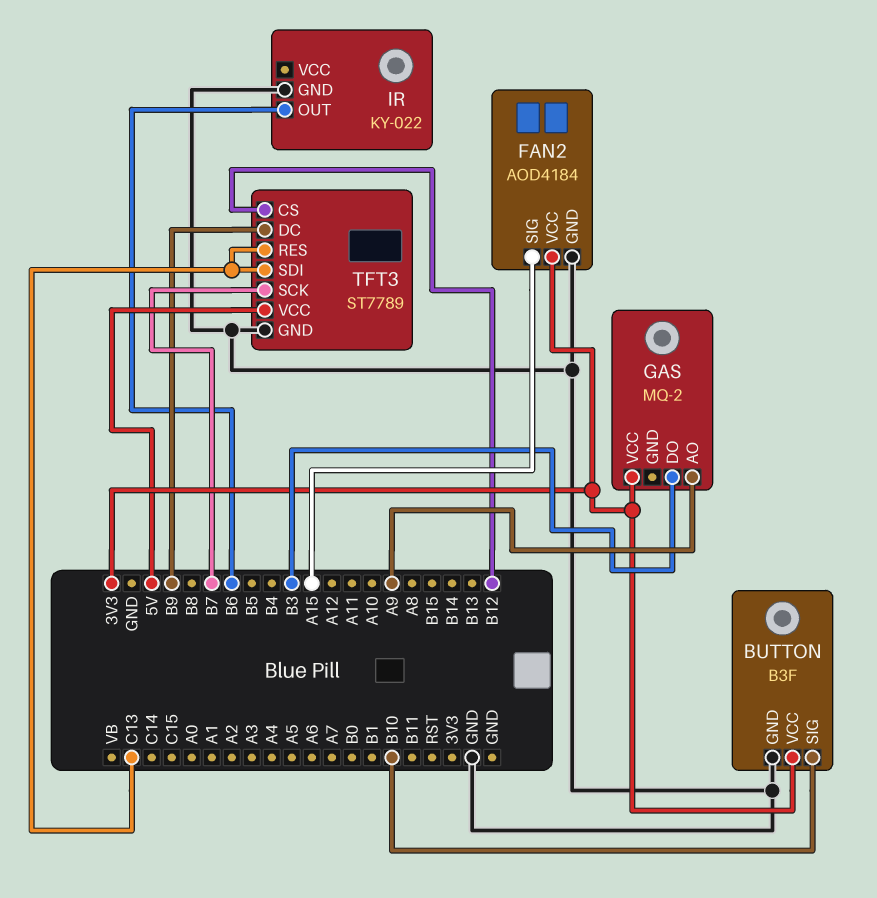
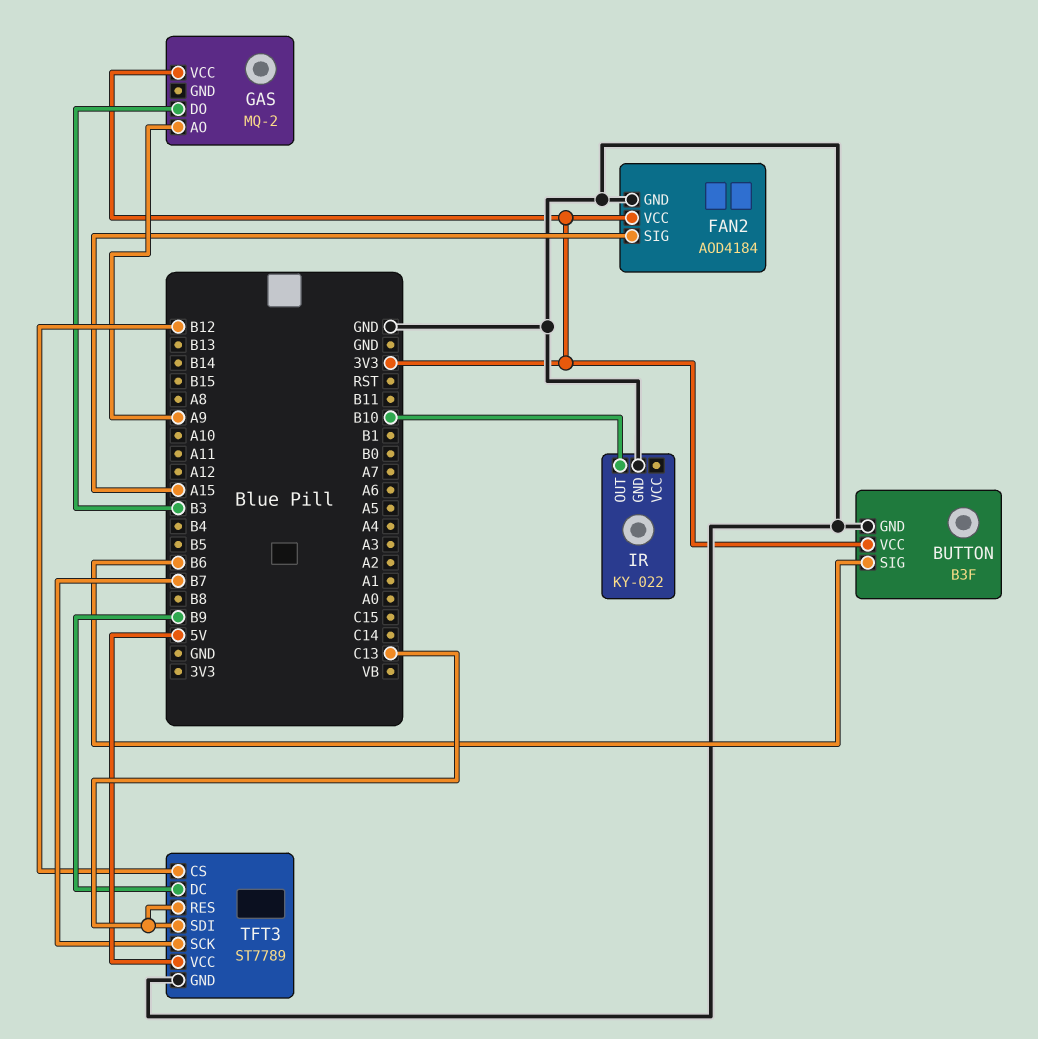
BUTTON pin SIG: B10 -> B6
IR pin OUT: B6 -> B10

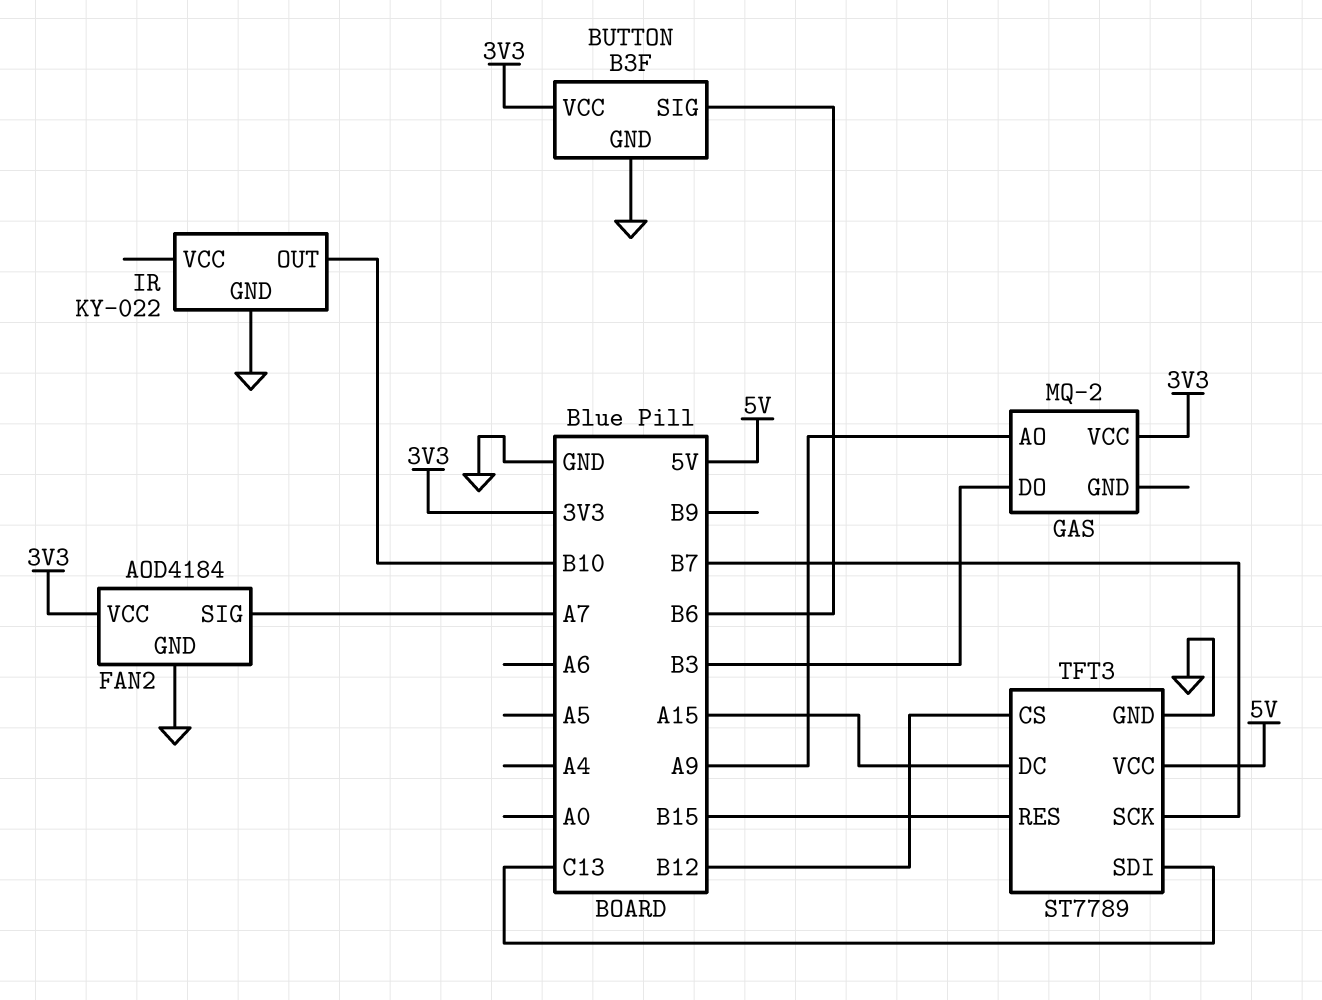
FAN2 pin SIG: A15 -> A7
TFT3 pin DC: B9 -> A15
TFT3 pin RES: C13 -> B15

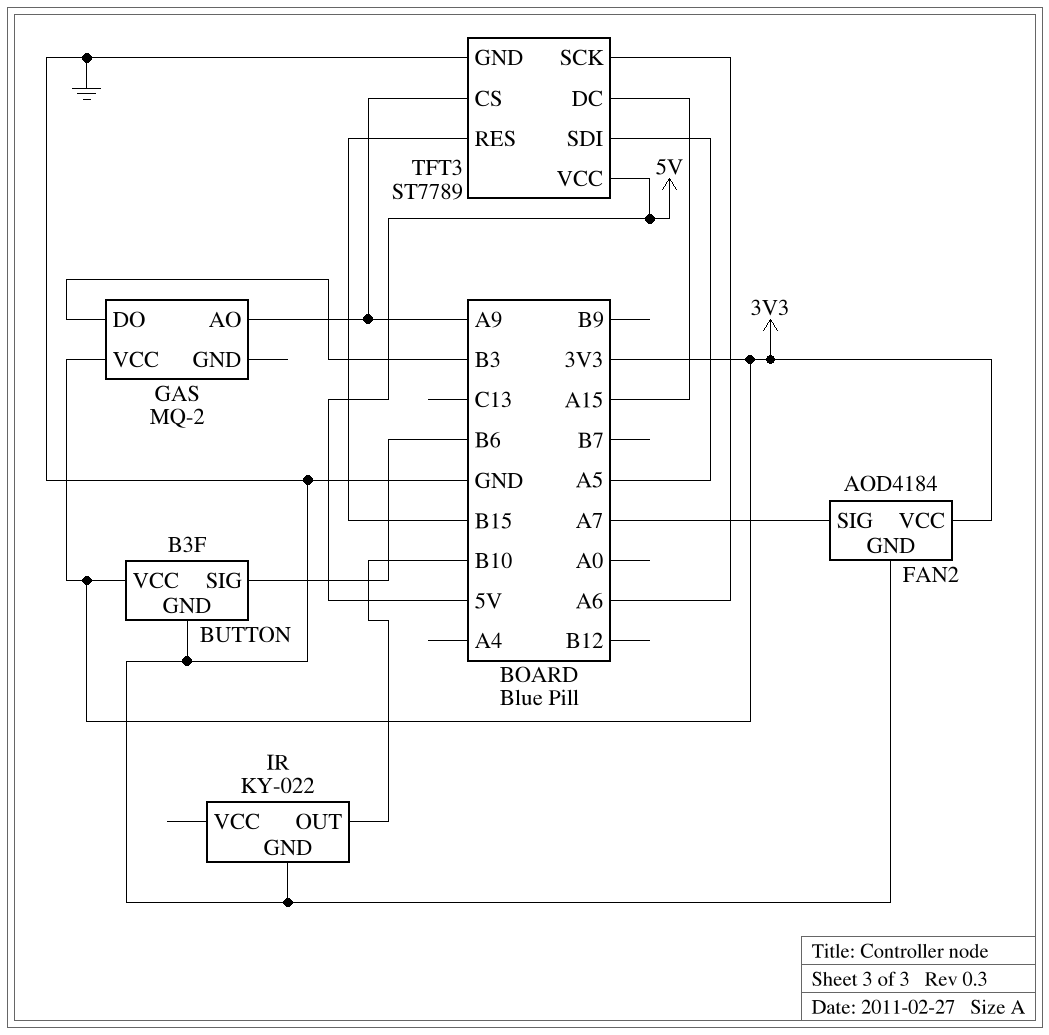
TFT3 pin CS: B12 -> A9
TFT3 pin SCK: B7 -> A6
TFT3 pin SDI: C13 -> A5

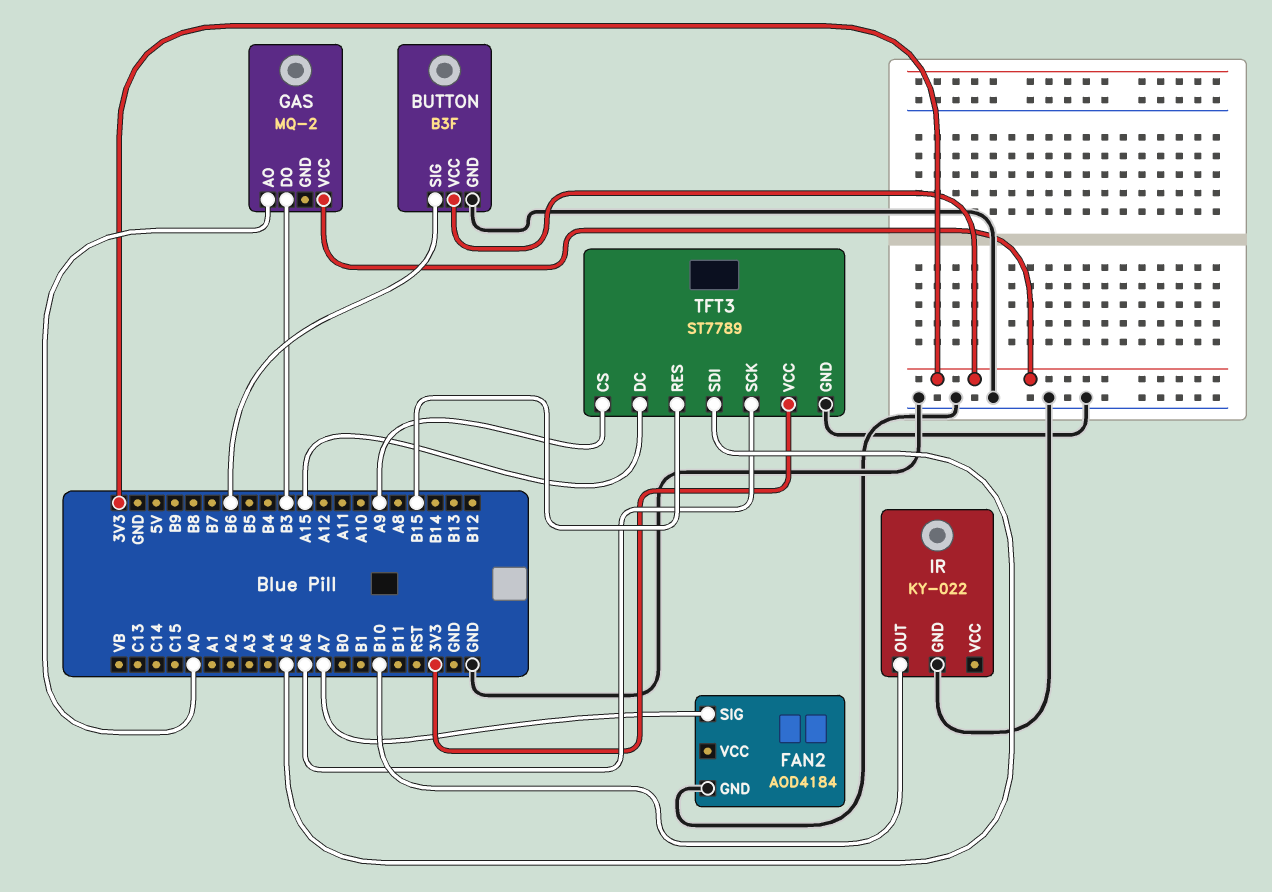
FAN2 pin VCC: 3V3 -> none
GAS pin AO: A9 -> A0
TFT3 pin VCC: 5V -> 3V3

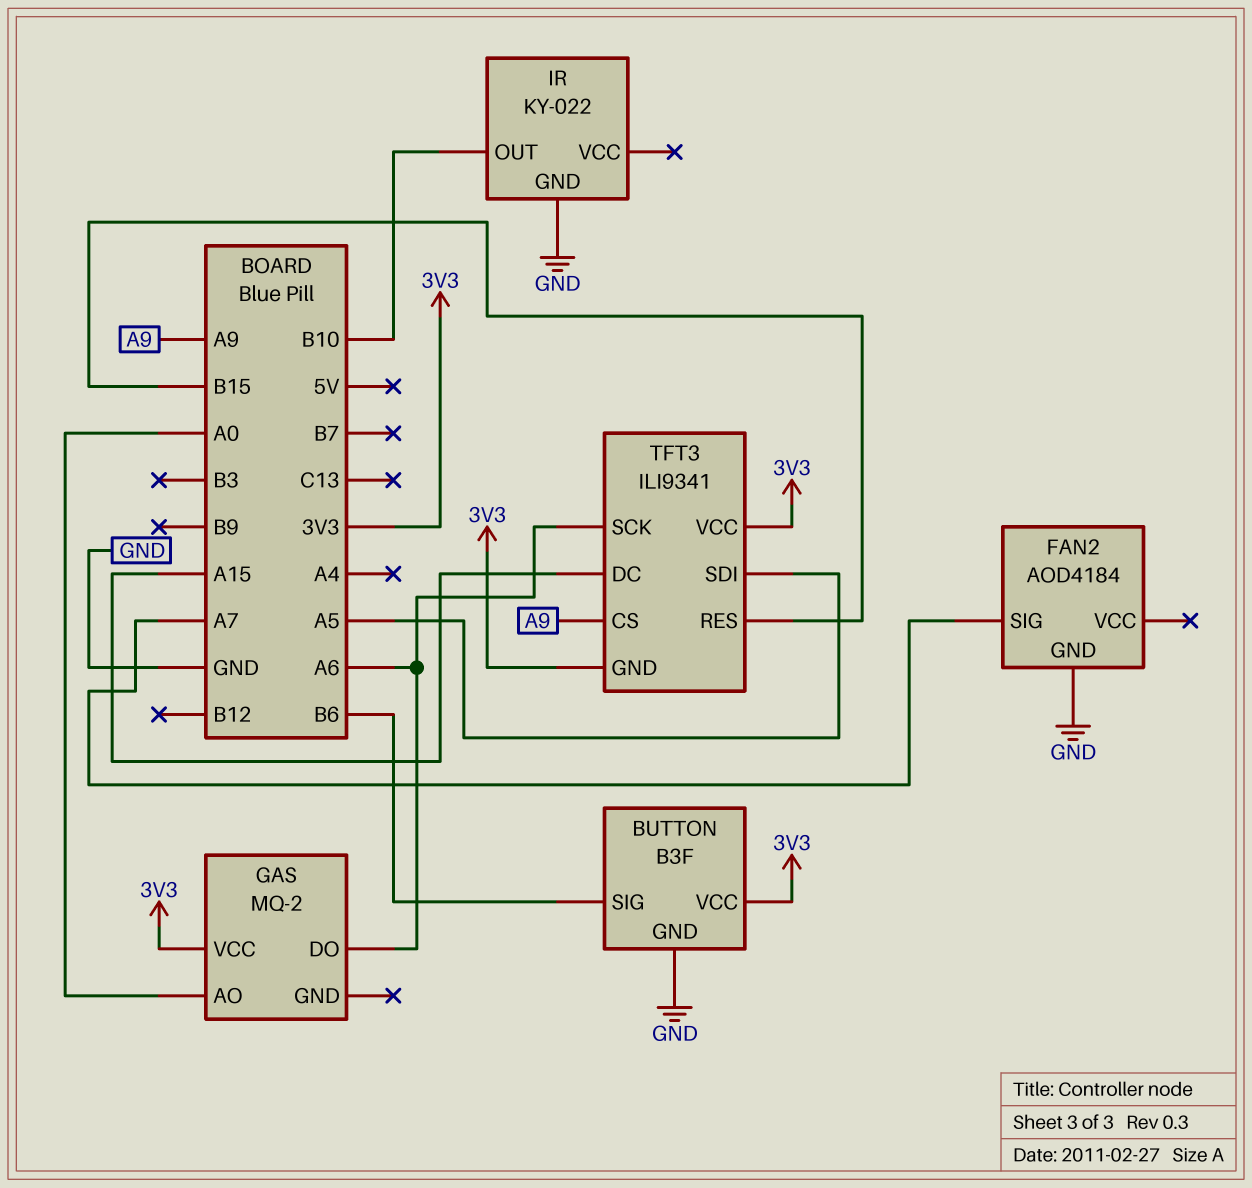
GAS pin DO: B3 -> A6
TFT3: ST7789 -> ILI9341
TFT3 pin GND: GND -> 3V3

